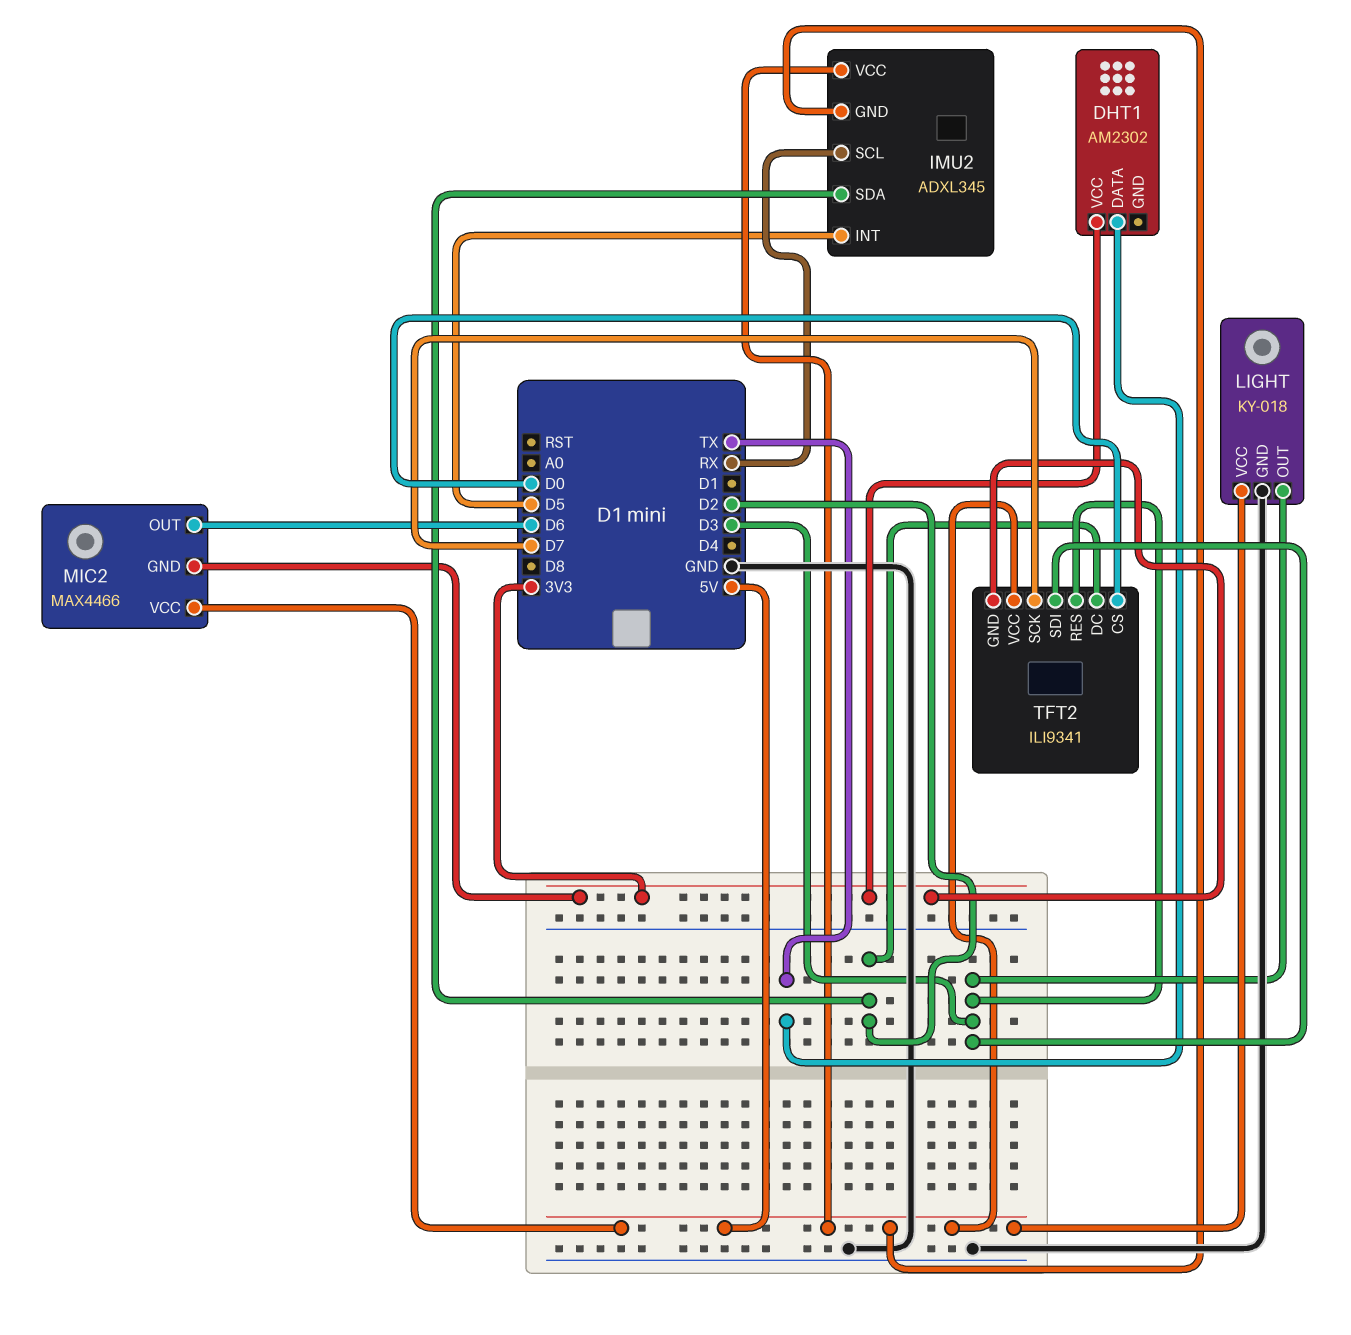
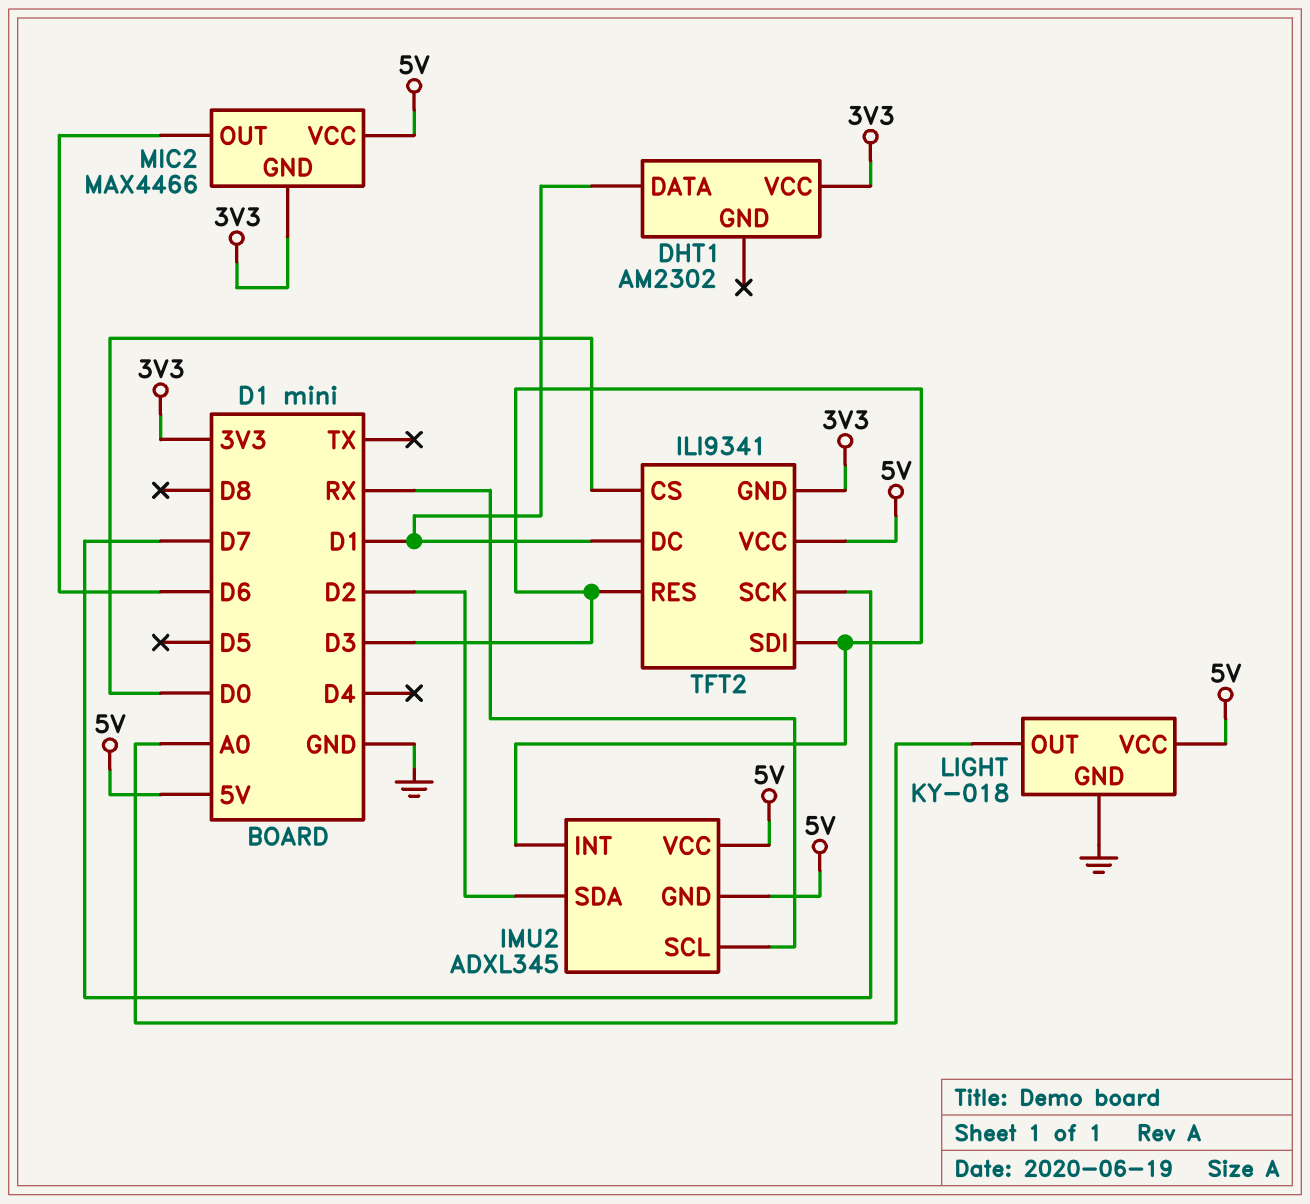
DHT1 pin DATA: TX -> D1
IMU2 pin INT: D5 -> D3
LIGHT pin OUT: D3 -> A0
TFT2 pin DC: D2 -> D1

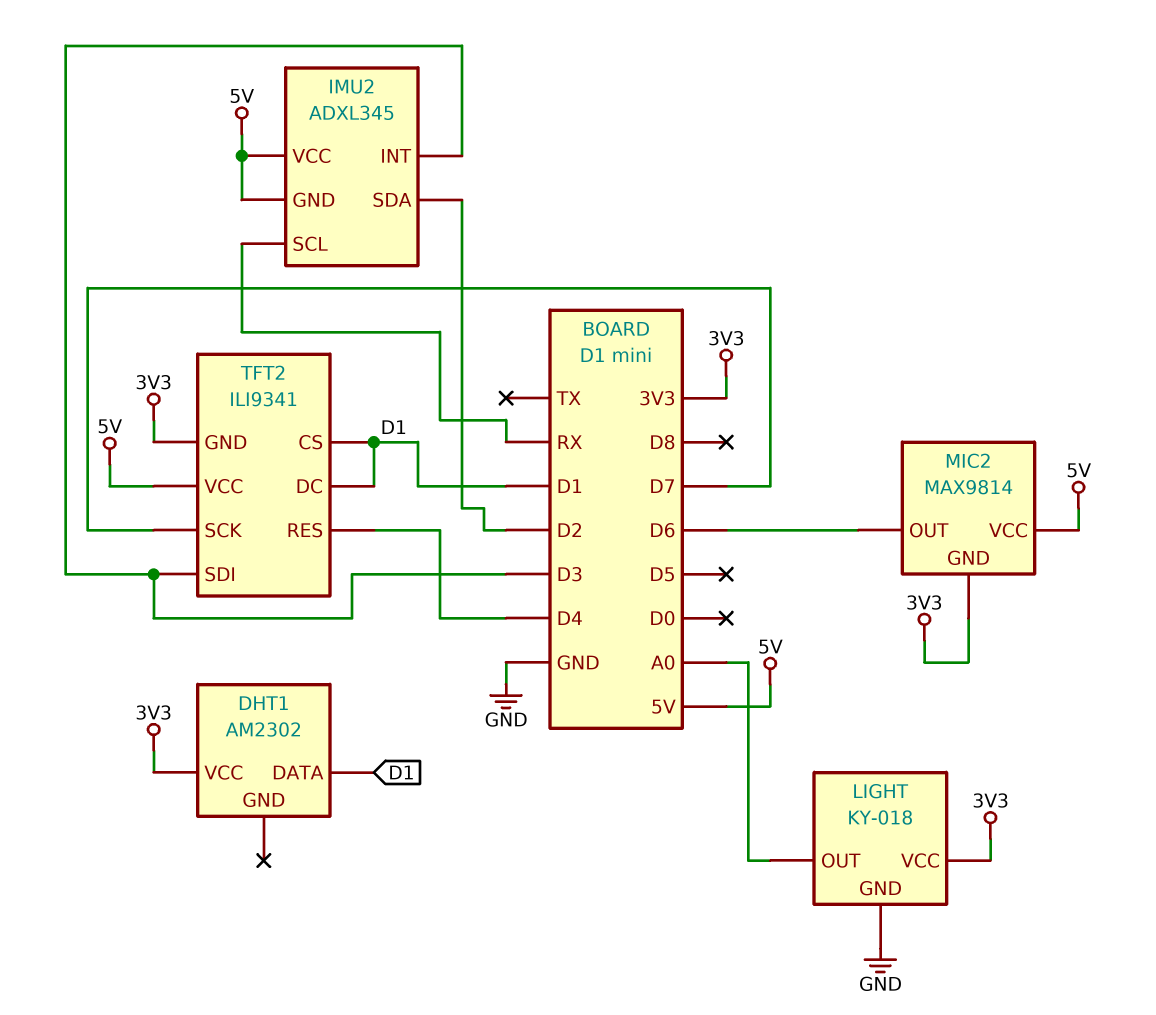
LIGHT pin VCC: 5V -> 3V3
MIC2: MAX4466 -> MAX9814
TFT2 pin CS: D0 -> D1
TFT2 pin RES: D3 -> D4

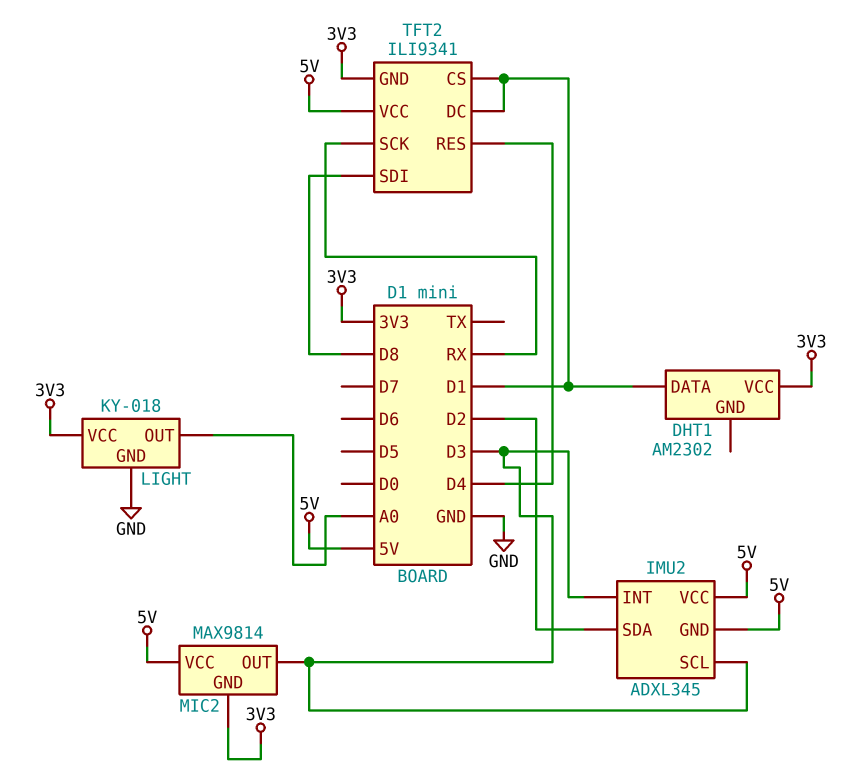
IMU2 pin SCL: RX -> D3
MIC2 pin OUT: D6 -> D3
TFT2 pin SCK: D7 -> RX
TFT2 pin SDI: D3 -> D8

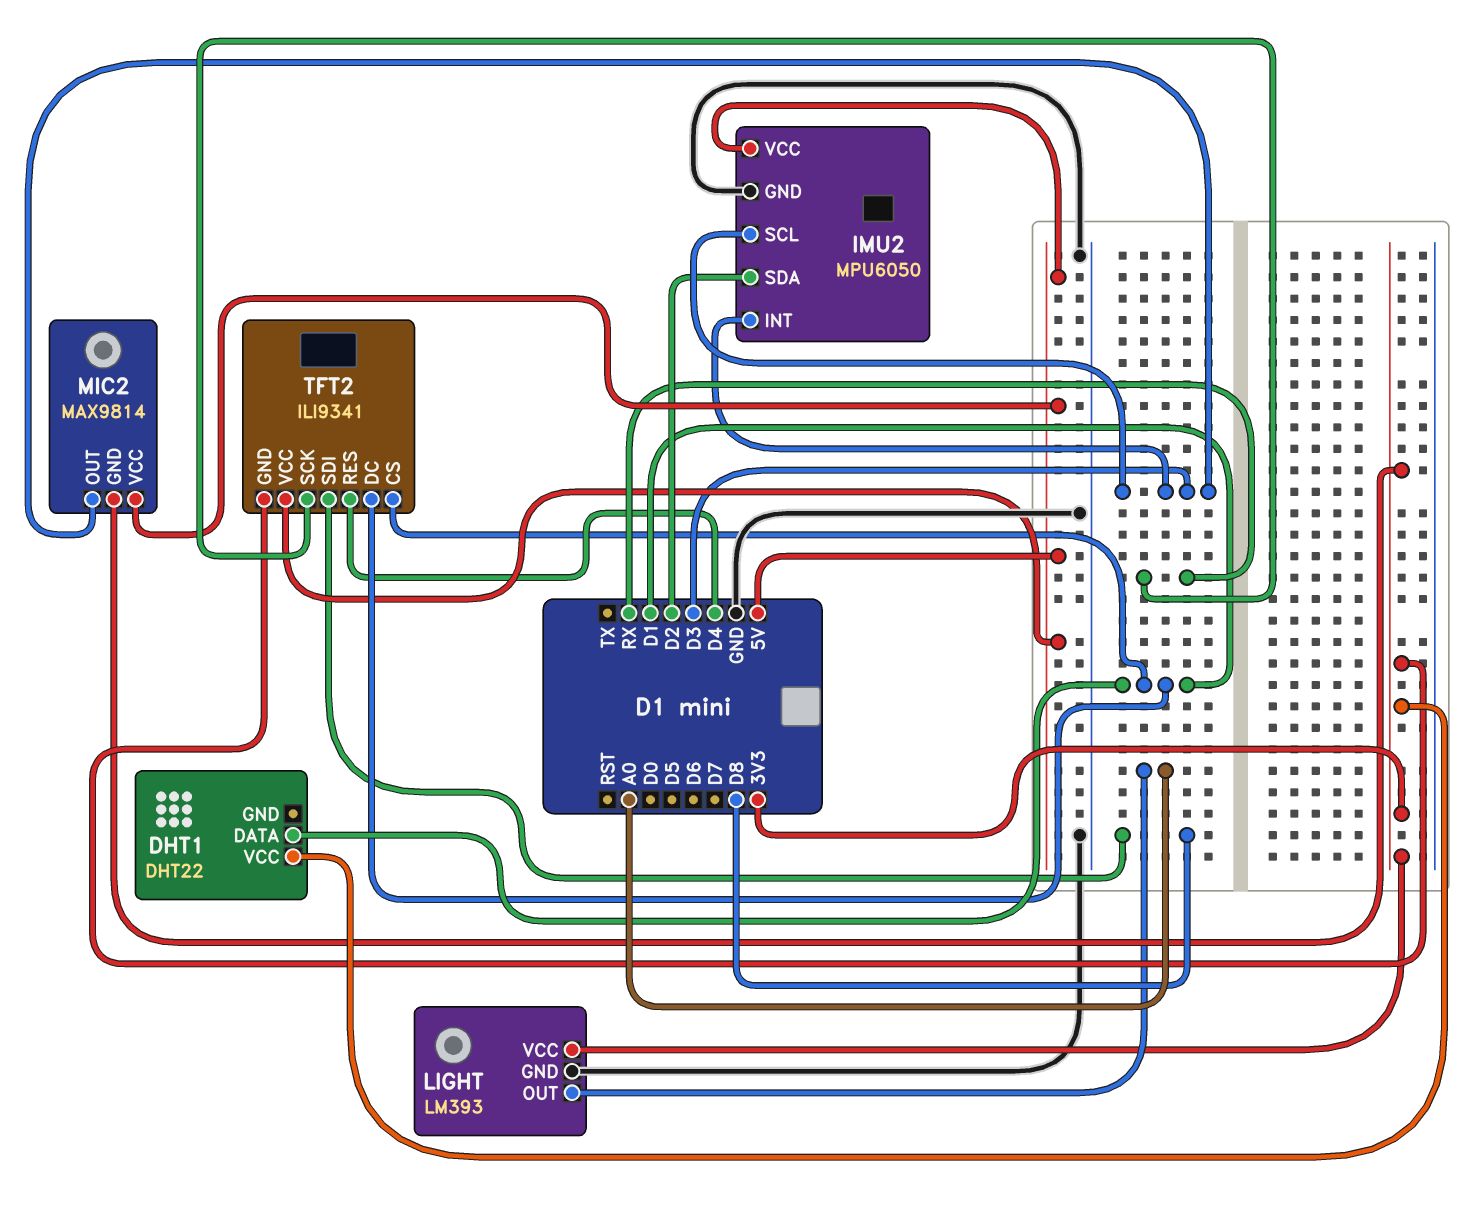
DHT1: AM2302 -> DHT22
IMU2: ADXL345 -> MPU6050
IMU2 pin GND: 5V -> GND
LIGHT: KY-018 -> LM393

